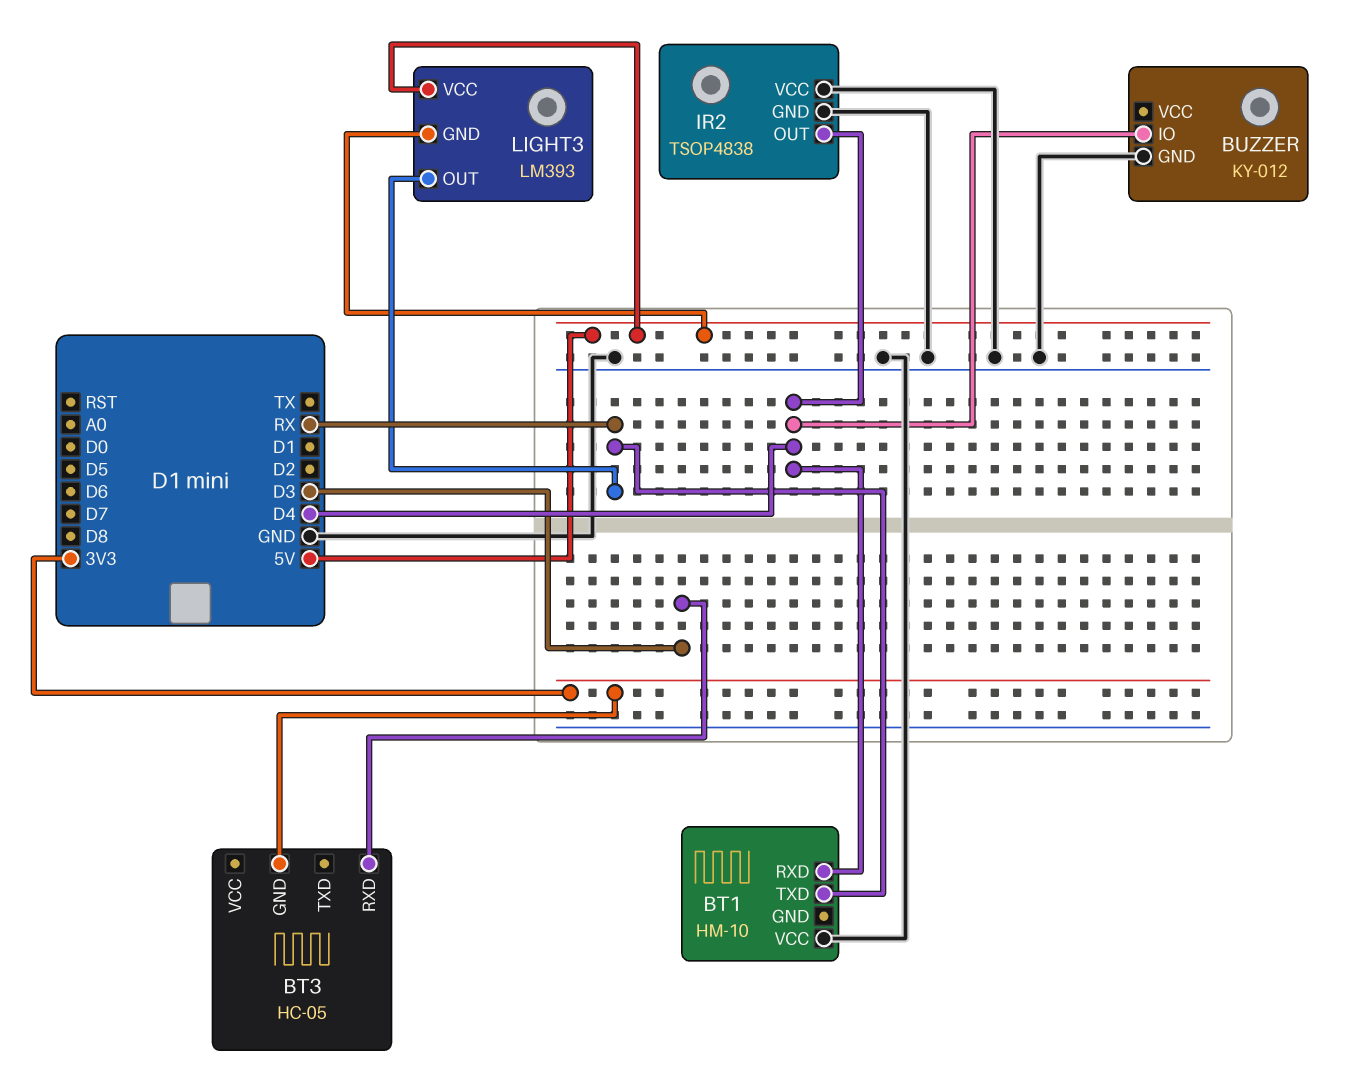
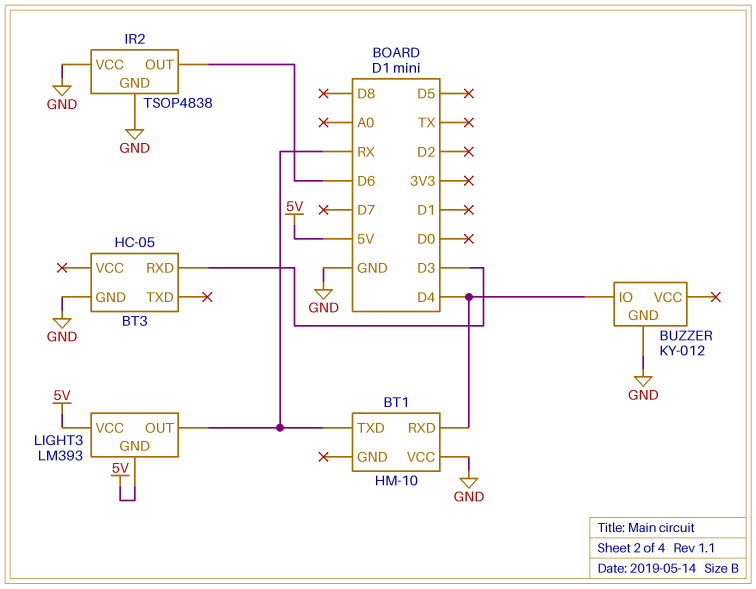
BT3 pin GND: 3V3 -> GND
IR2 pin OUT: D4 -> D6

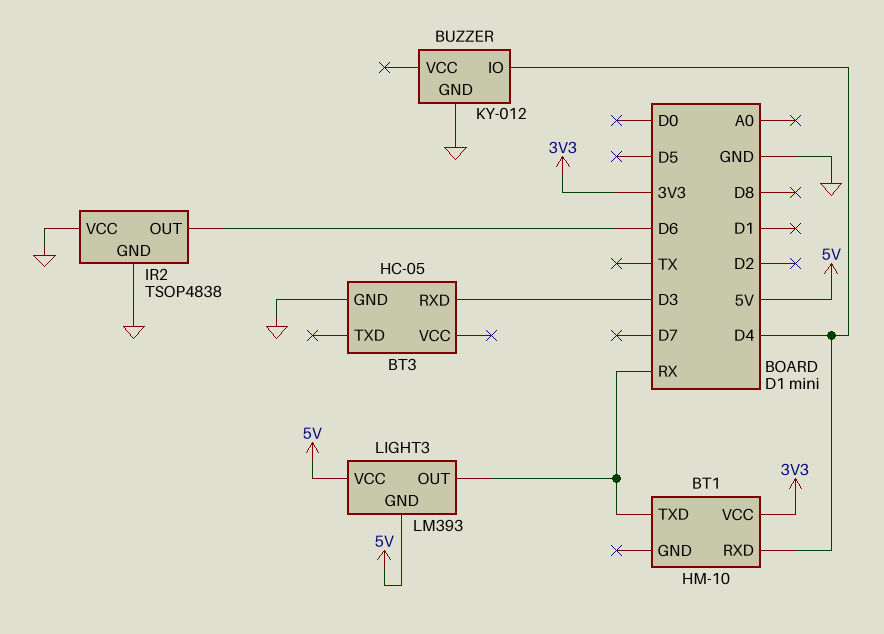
BT1 pin VCC: GND -> 3V3

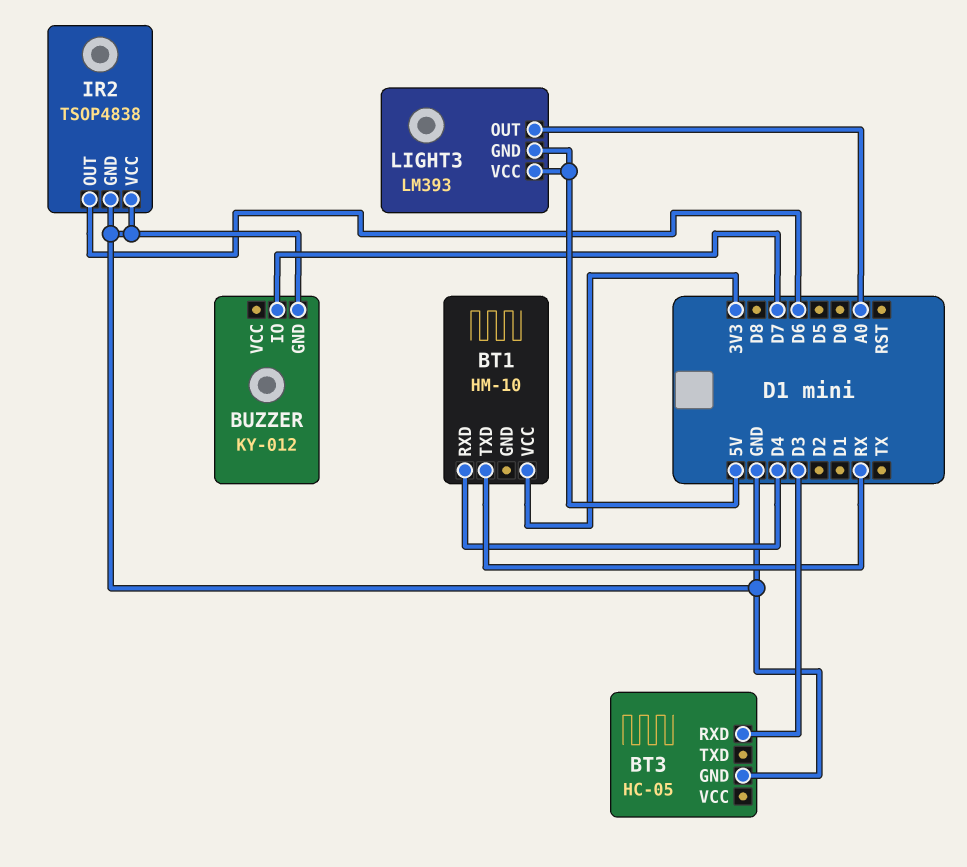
BUZZER pin IO: D4 -> D7
LIGHT3 pin OUT: RX -> A0

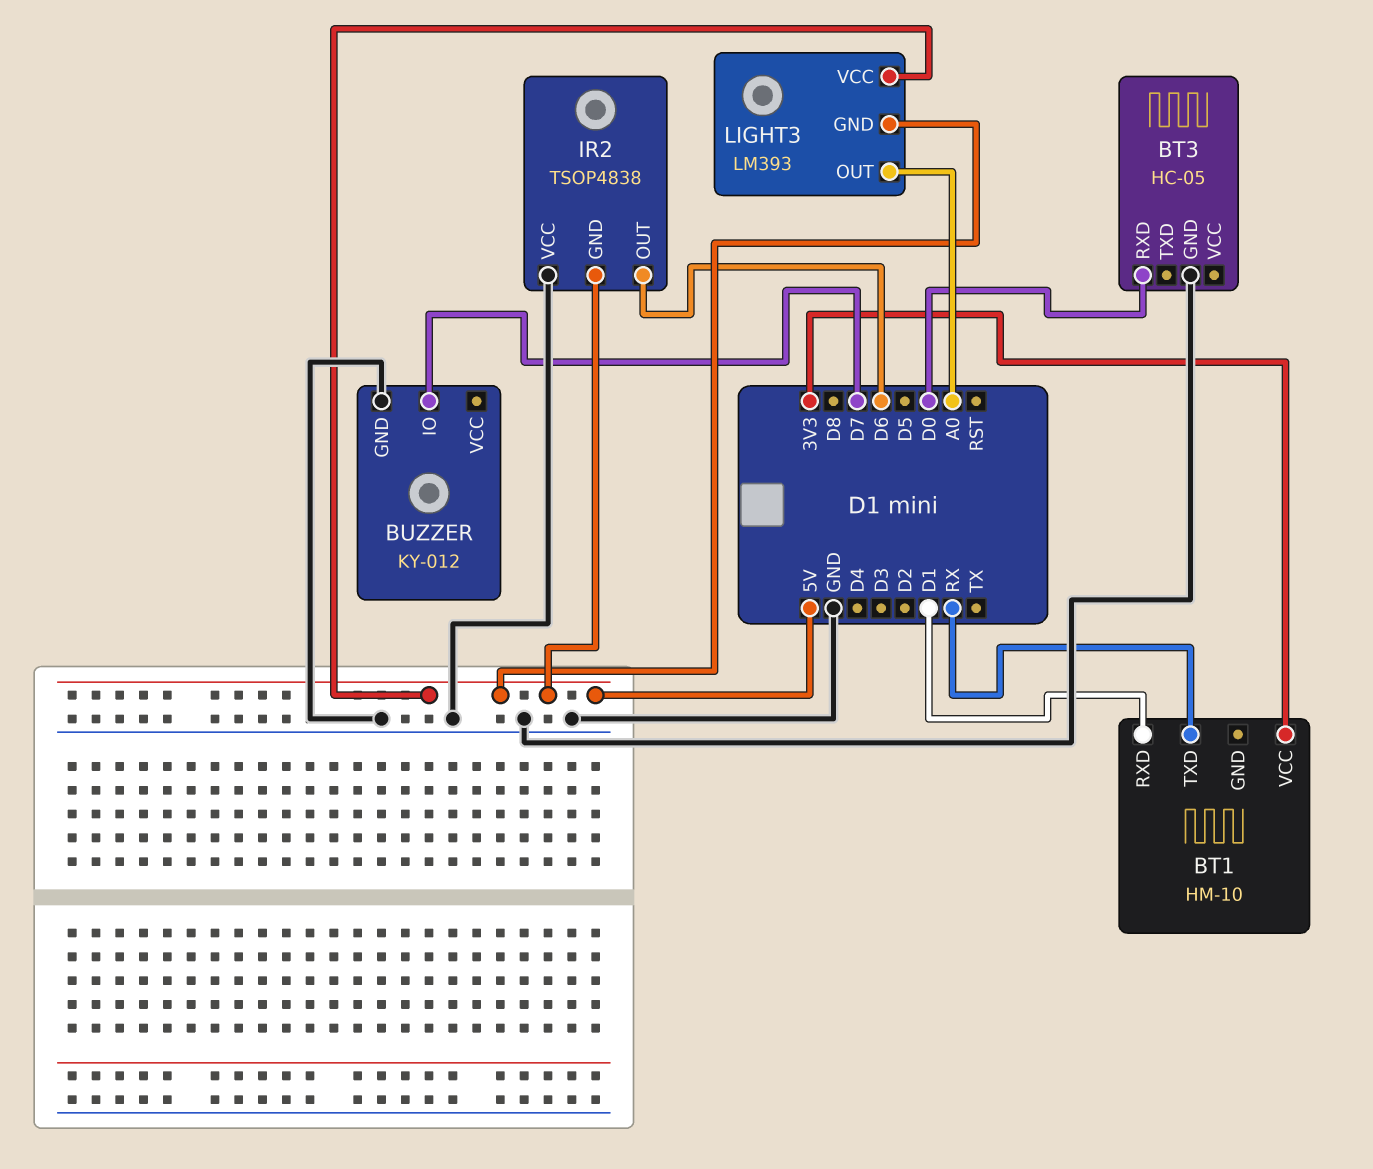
BT1 pin RXD: D4 -> D1
BT3 pin RXD: D3 -> D0
IR2 pin GND: GND -> 5V

